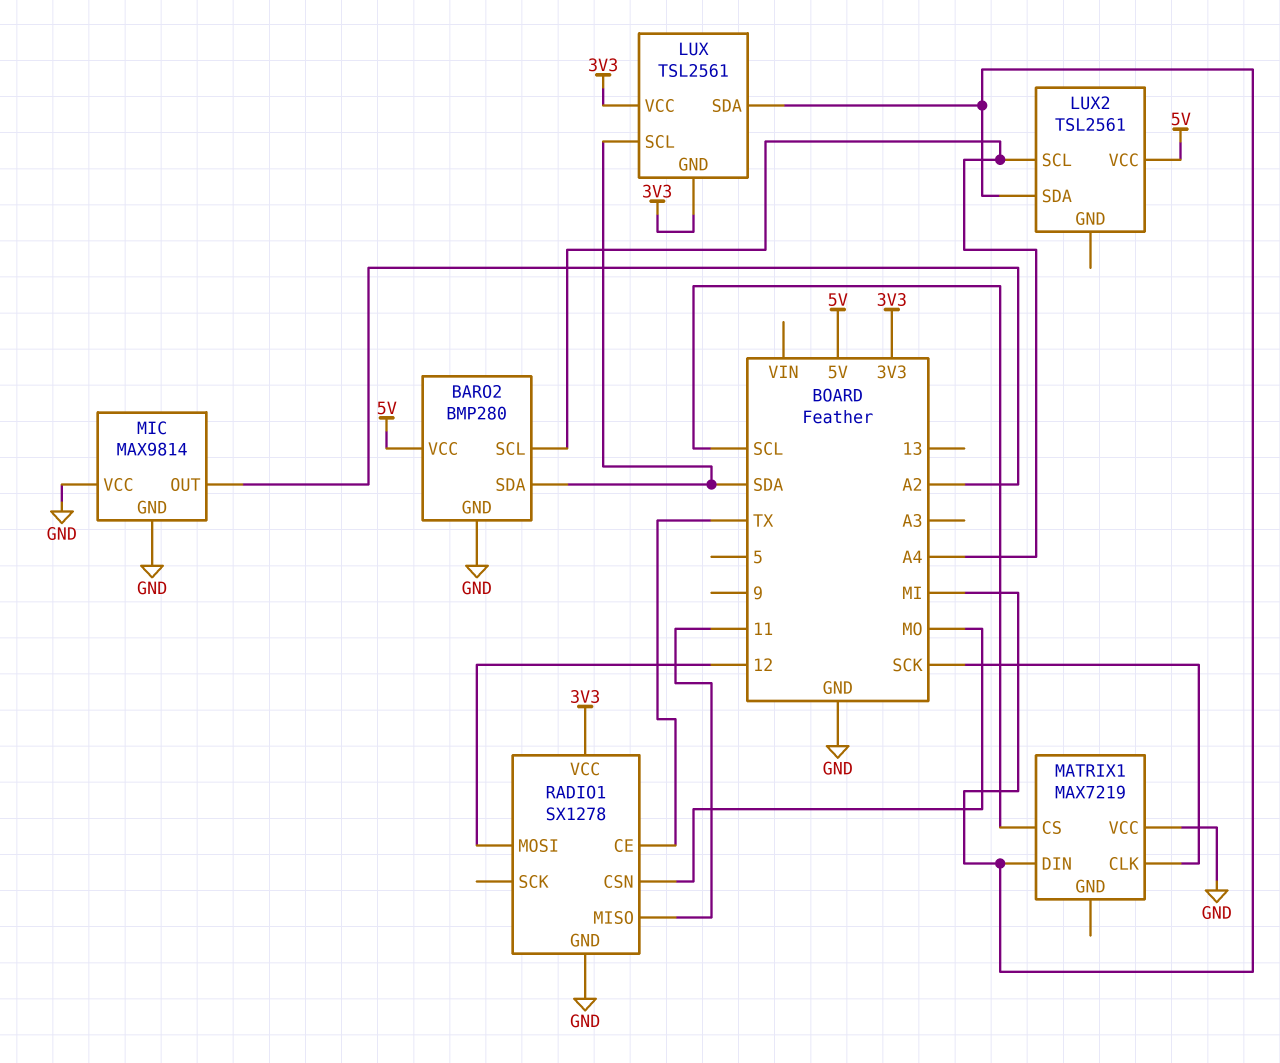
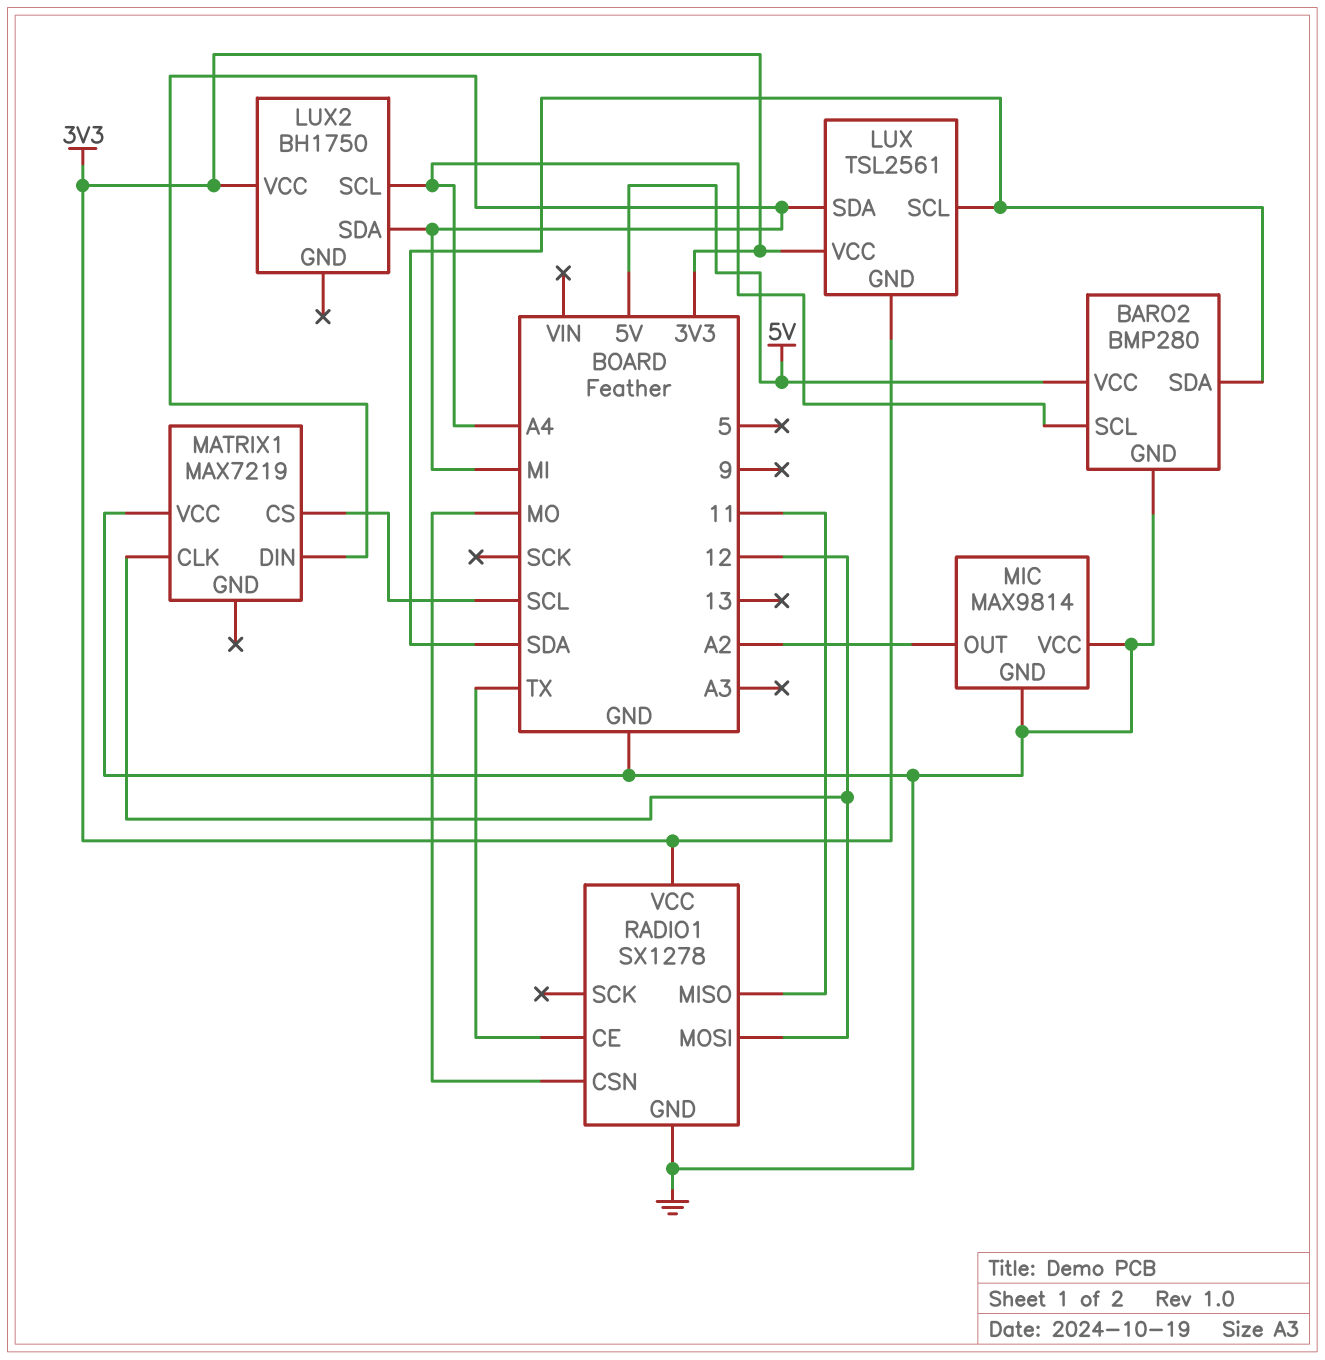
LUX2: TSL2561 -> BH1750
LUX2 pin VCC: 5V -> 3V3
MATRIX1 pin CLK: SCK -> 12

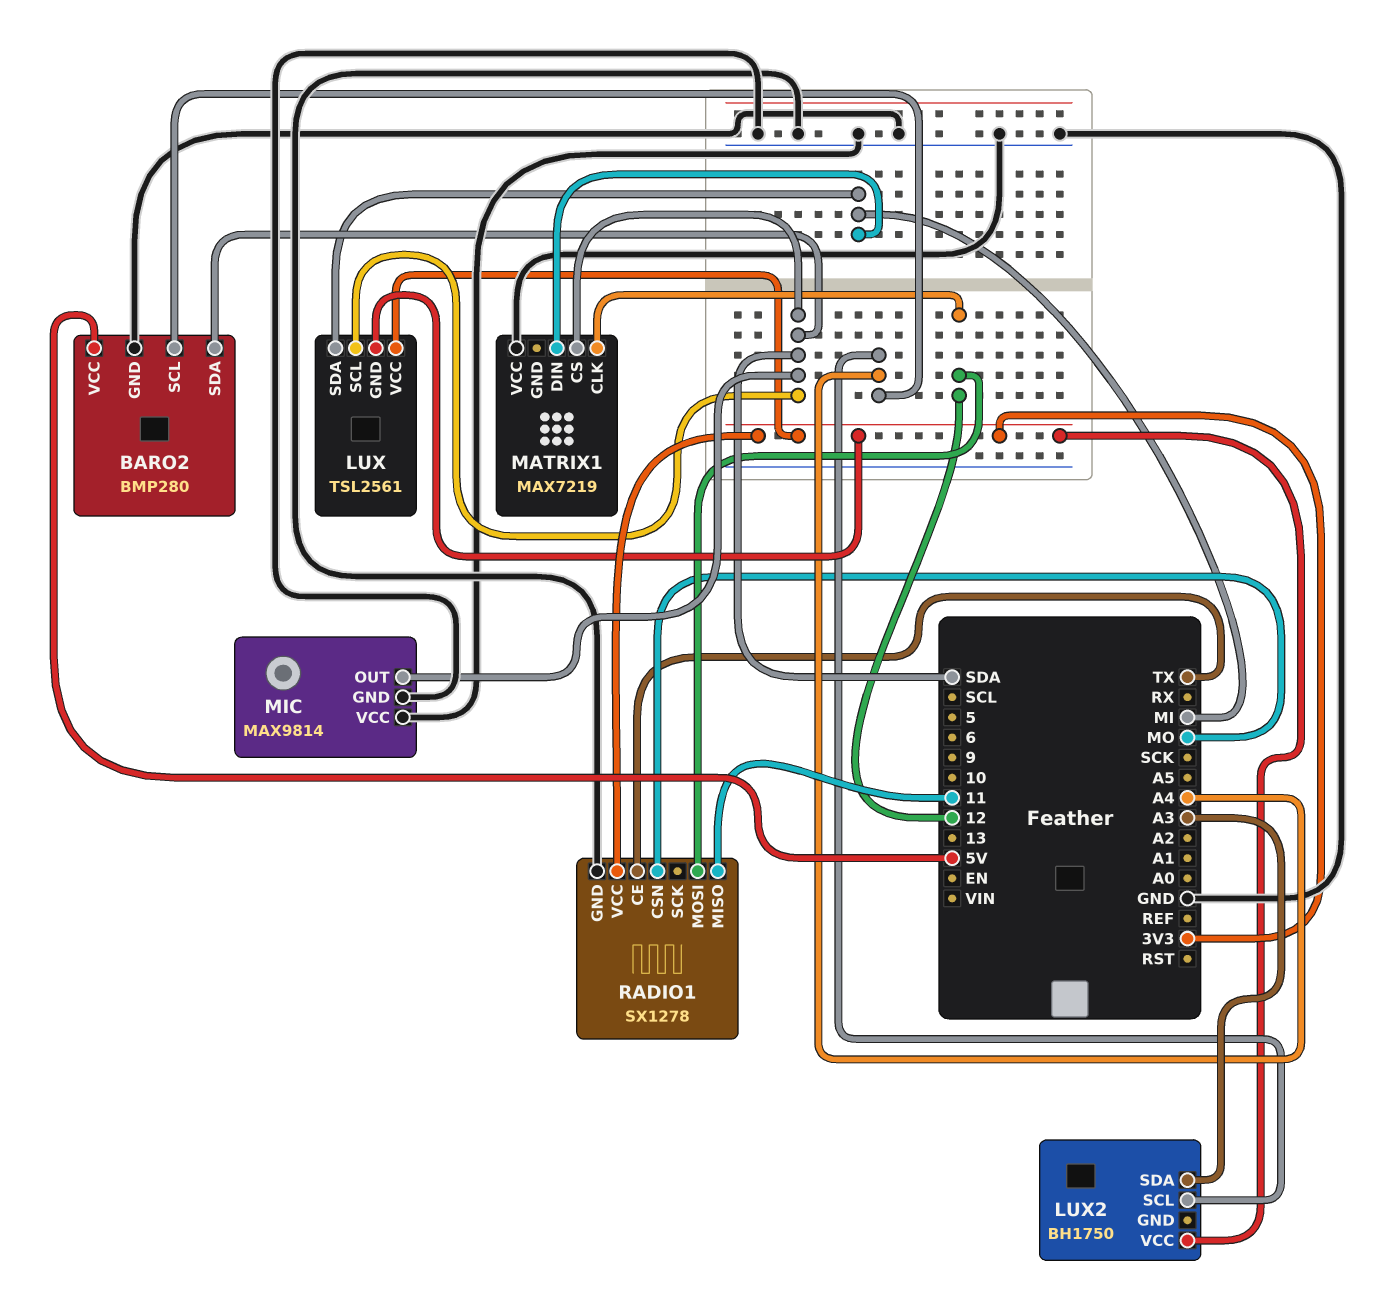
LUX2 pin SDA: MI -> A3
MATRIX1 pin CS: SCL -> SDA
MIC pin OUT: A2 -> SDA

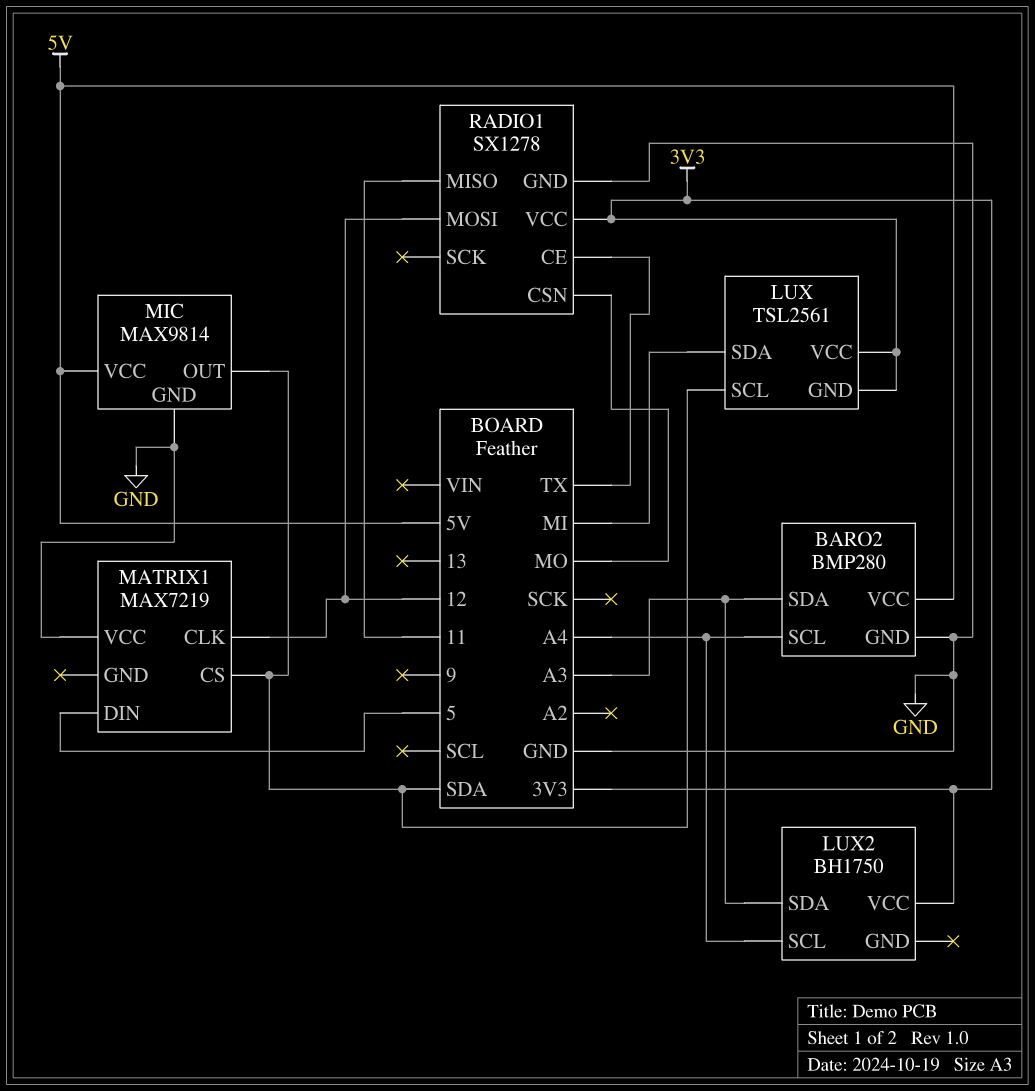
BARO2 pin SDA: SDA -> A3
MATRIX1 pin DIN: MI -> 5
MIC pin VCC: GND -> 5V

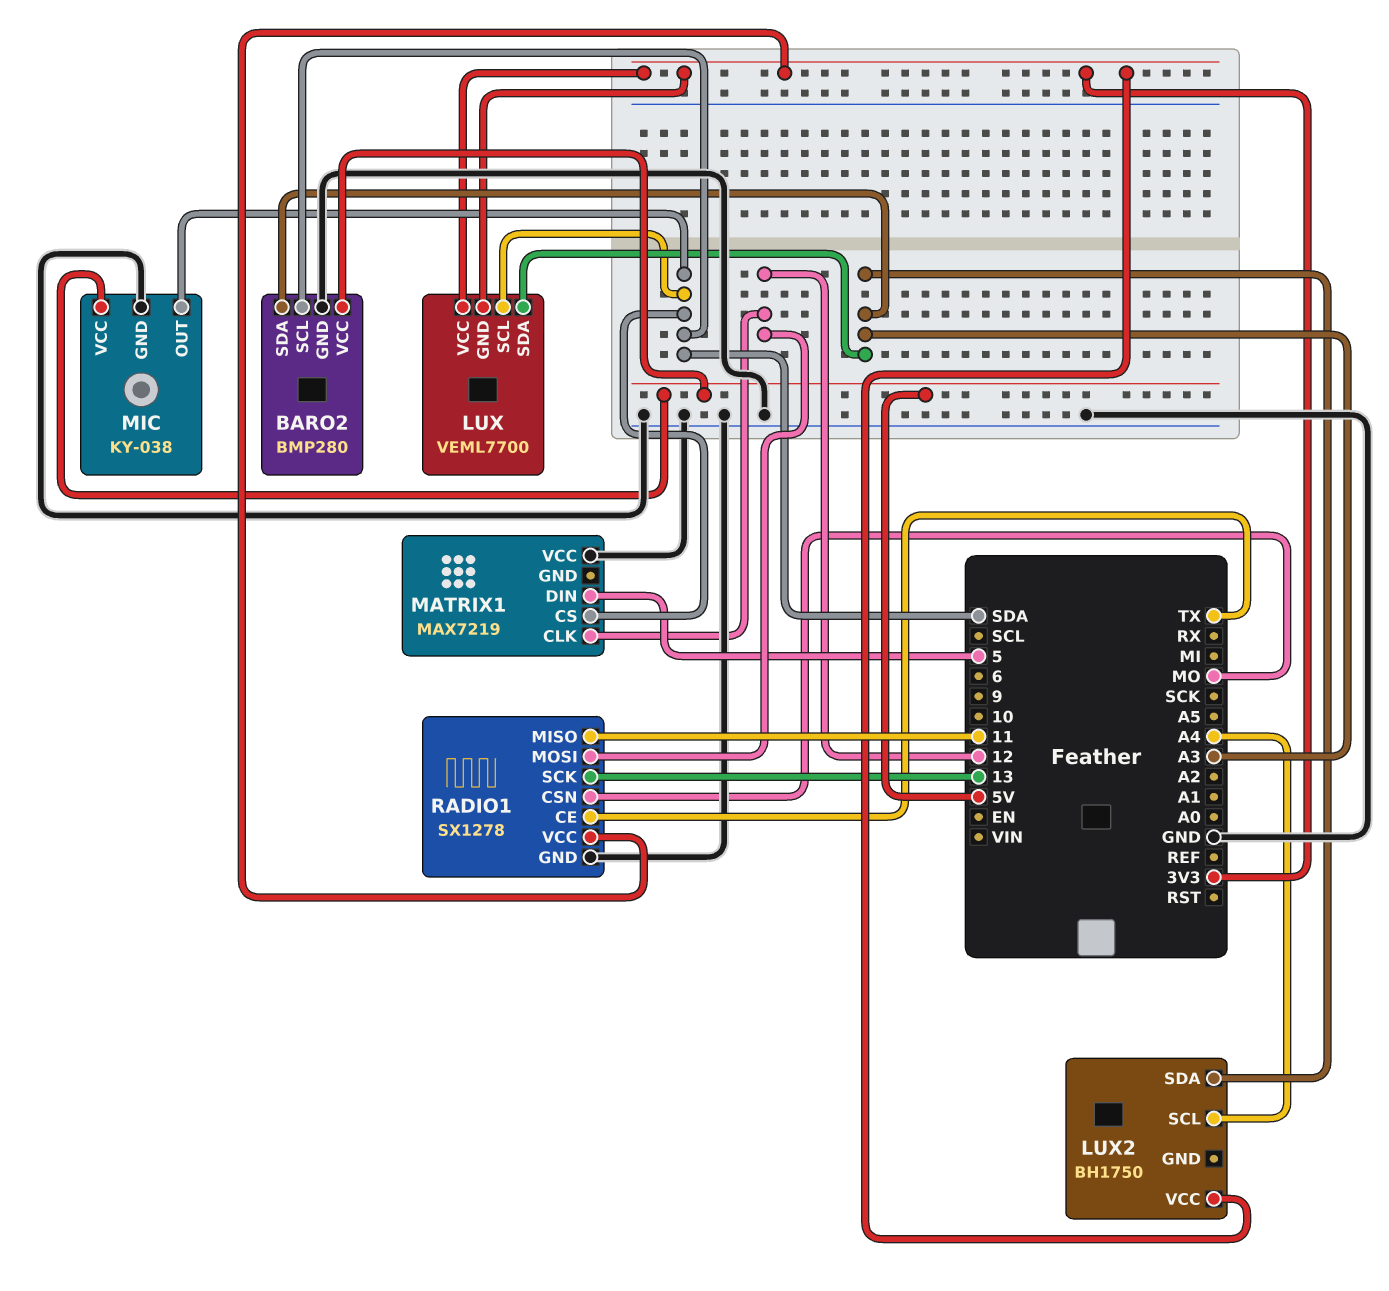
BARO2 pin SCL: A4 -> SDA
LUX: TSL2561 -> VEML7700
LUX pin SDA: MI -> A3
MIC: MAX9814 -> KY-038
RADIO1 pin SCK: none -> 13

